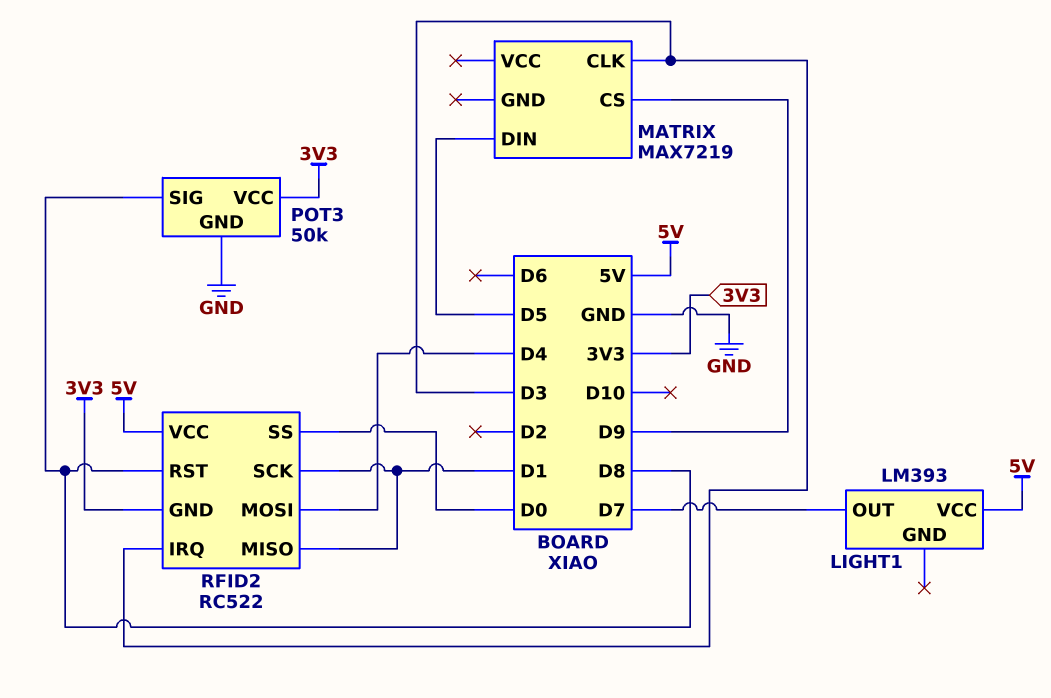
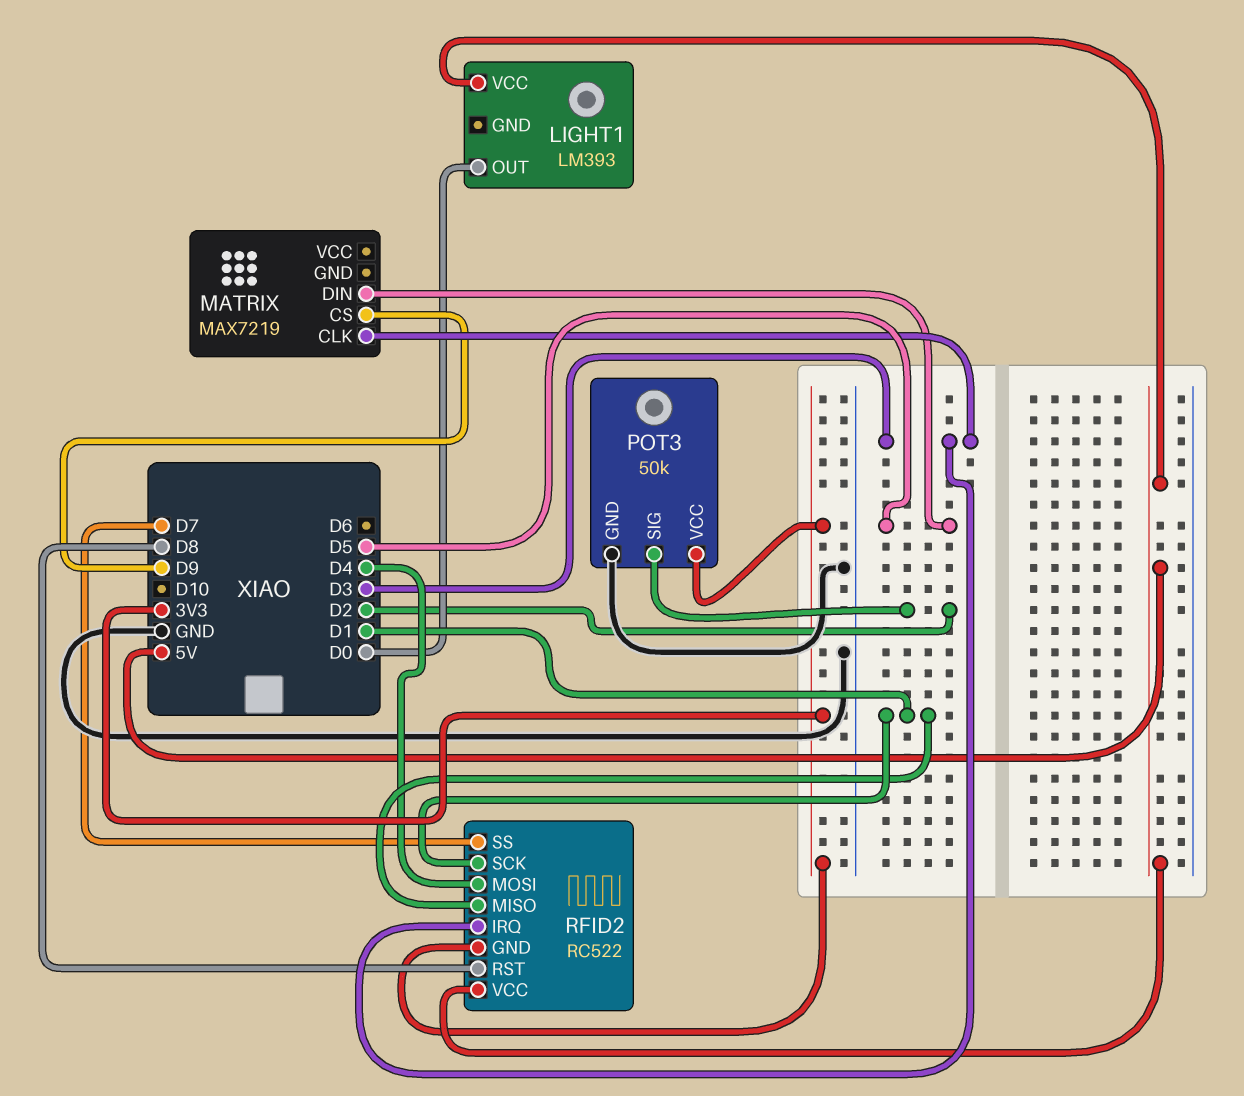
LIGHT1 pin OUT: D7 -> D0
POT3 pin SIG: D8 -> D2
RFID2 pin SS: D0 -> D7

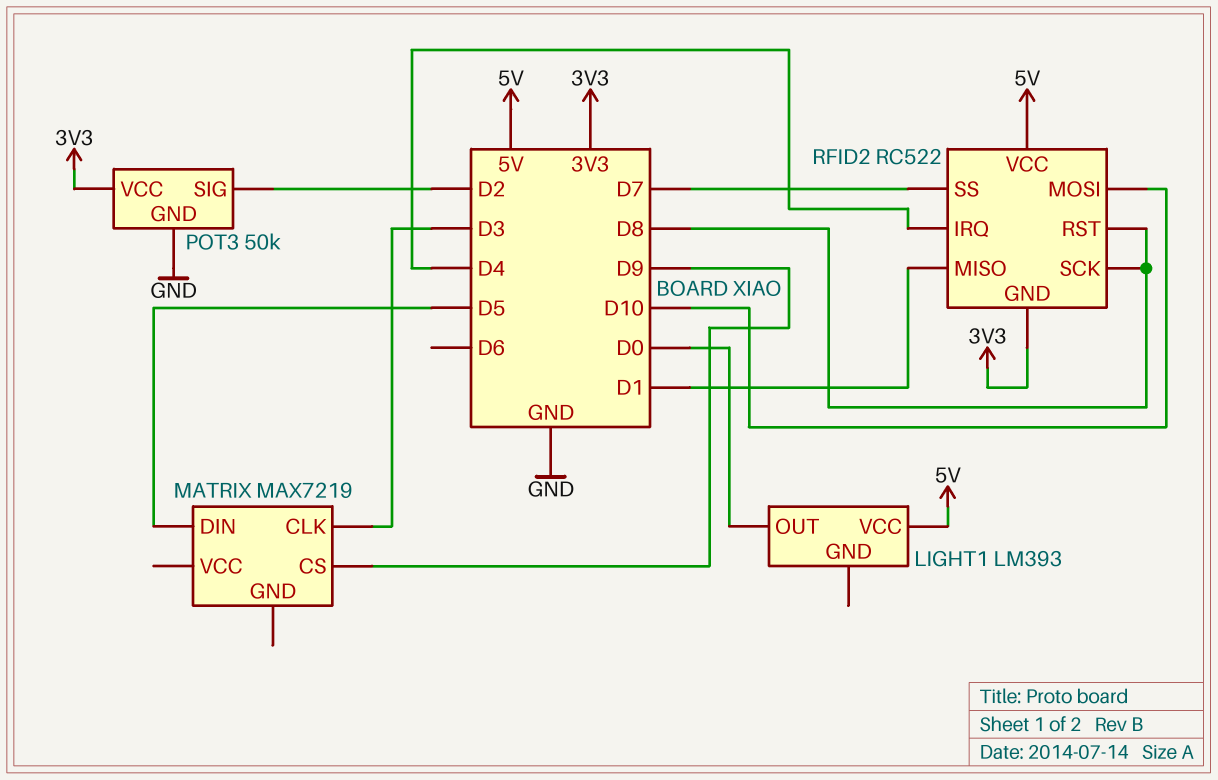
RFID2 pin IRQ: D3 -> D4
RFID2 pin MOSI: D4 -> D10
RFID2 pin SCK: D1 -> D8

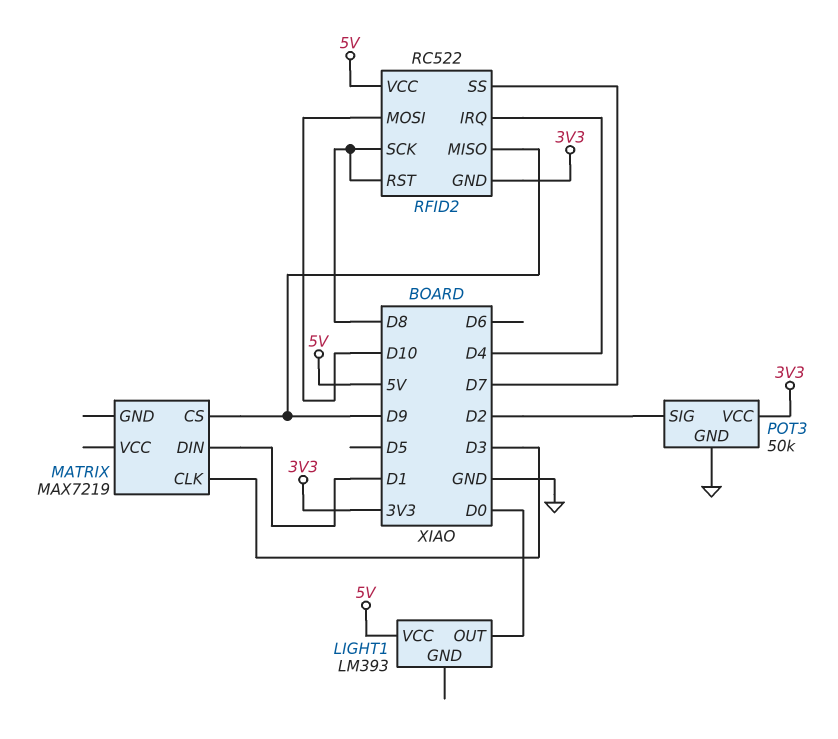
MATRIX pin DIN: D5 -> D1
RFID2 pin MISO: D1 -> D9

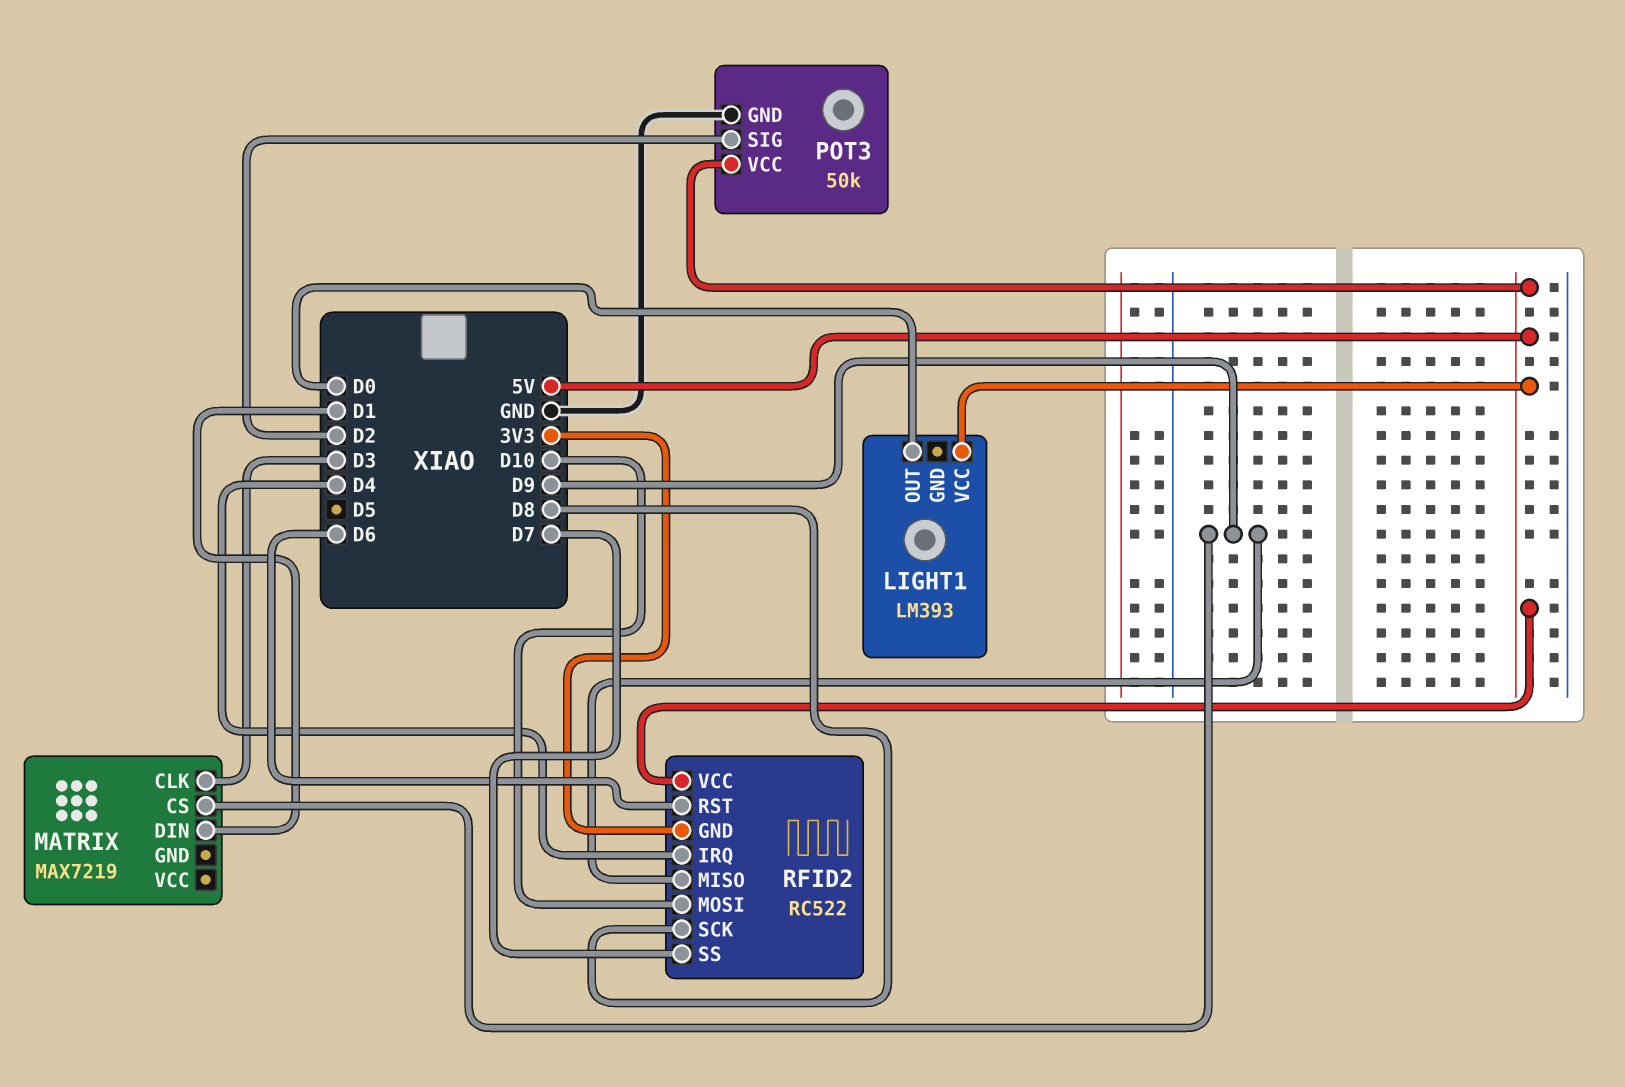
POT3 pin VCC: 3V3 -> 5V
RFID2 pin RST: D8 -> D6

